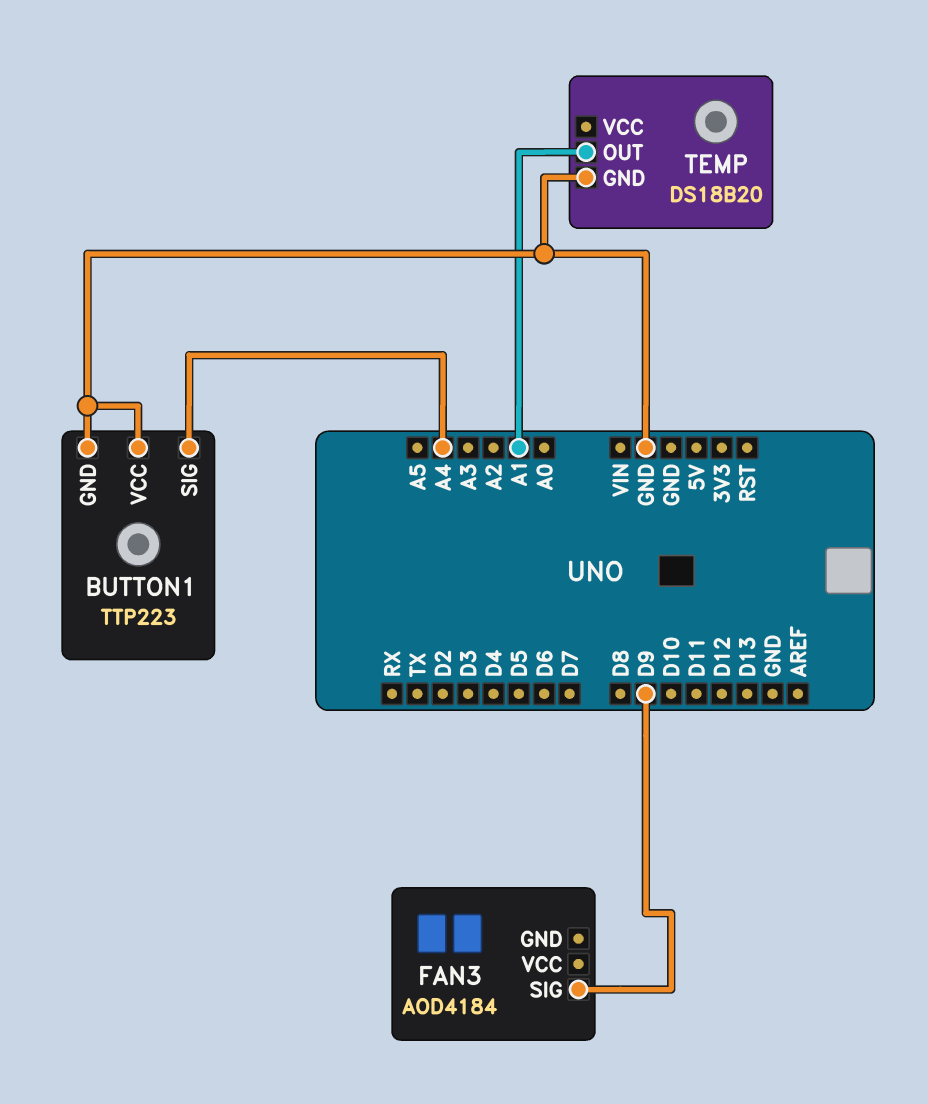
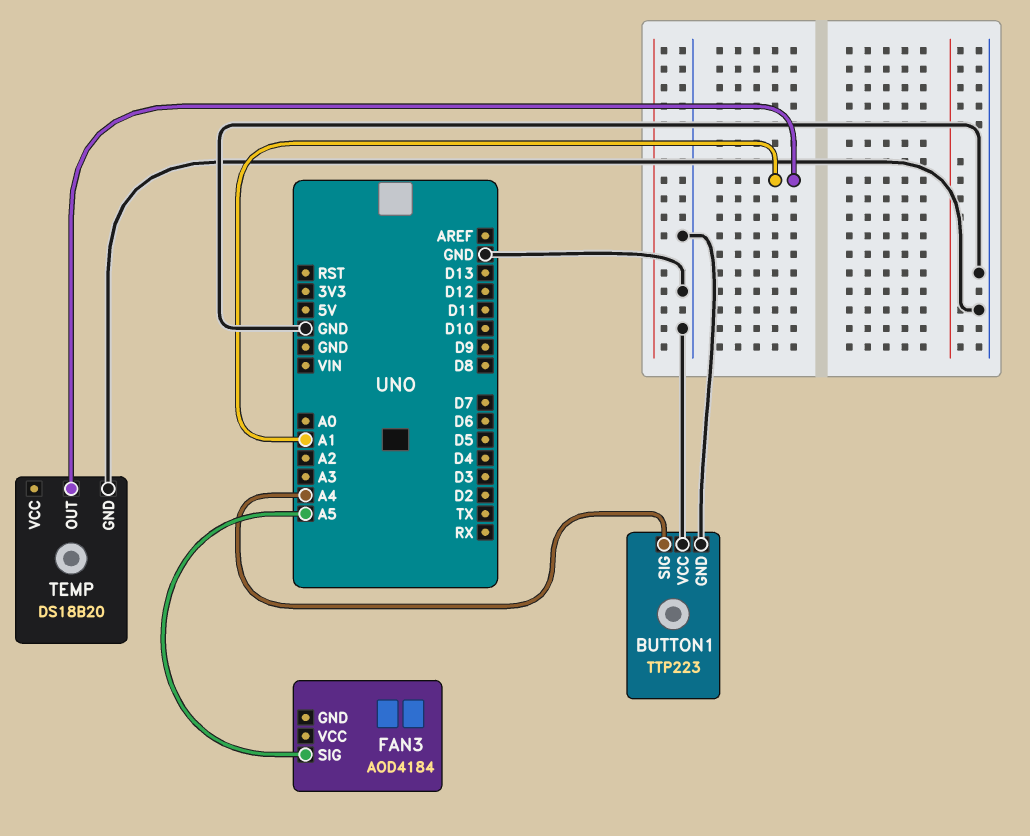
FAN3 pin SIG: D9 -> A5

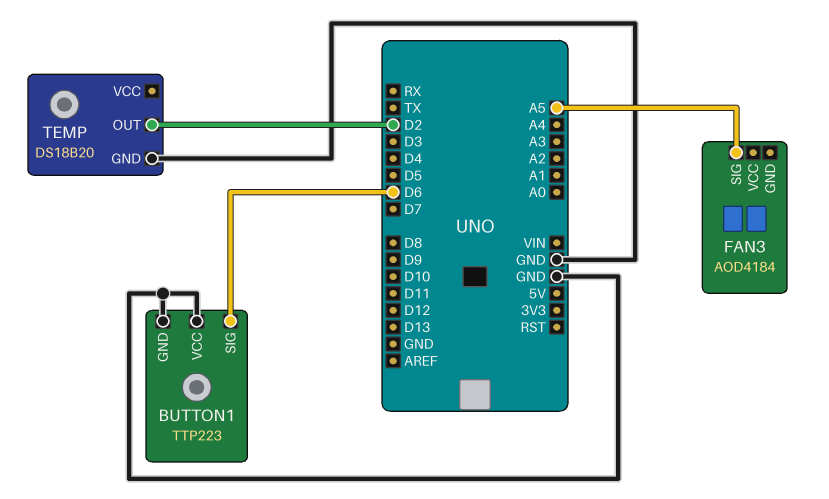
BUTTON1 pin SIG: A4 -> D6
TEMP pin OUT: A1 -> D2

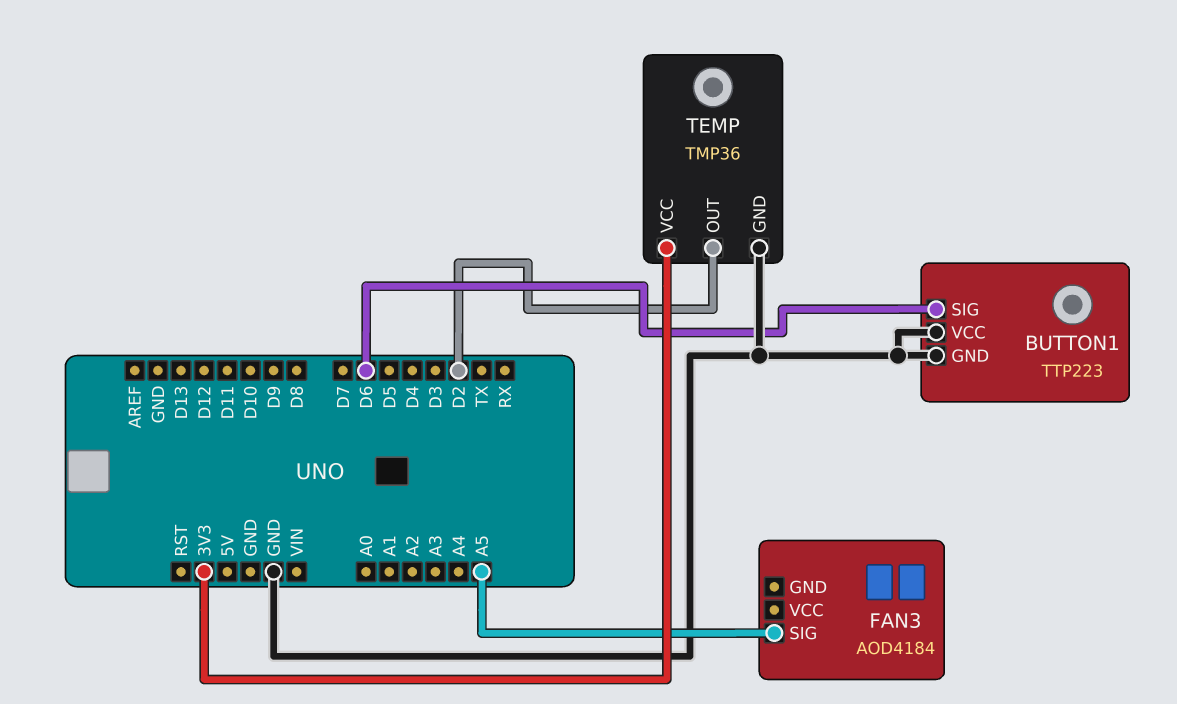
TEMP: DS18B20 -> TMP36
TEMP pin VCC: none -> 3V3

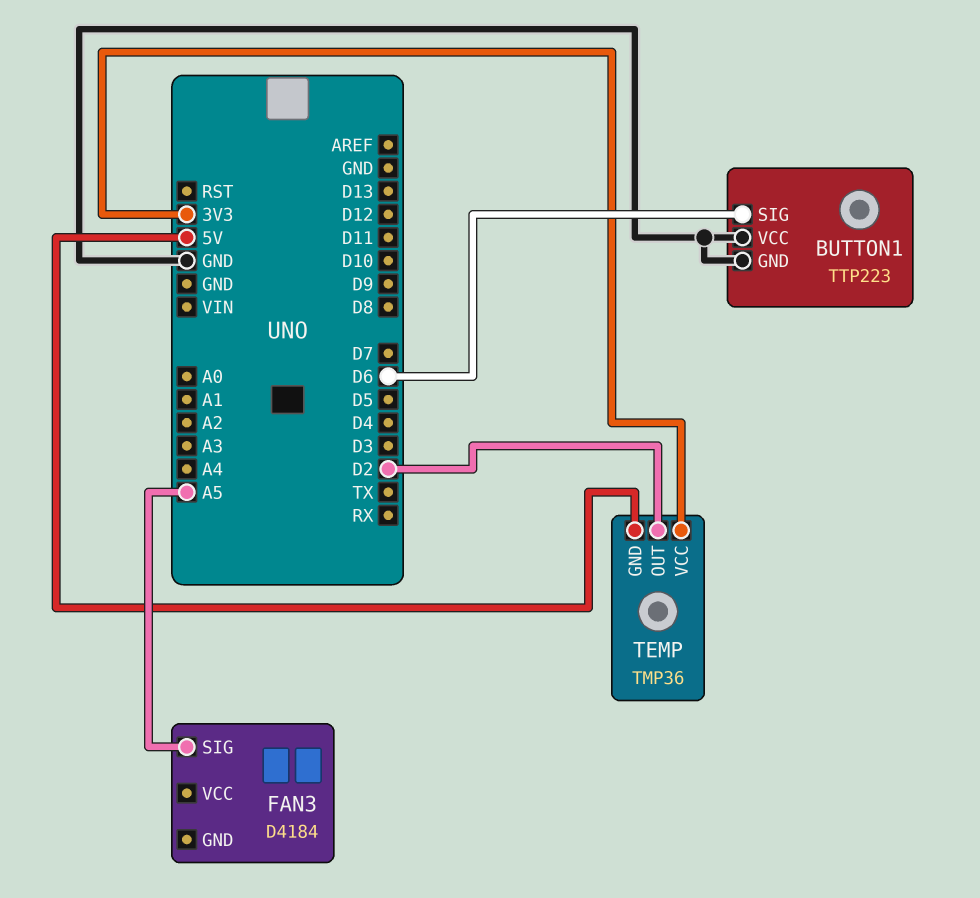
FAN3: AOD4184 -> D4184
TEMP pin GND: GND -> 5V

